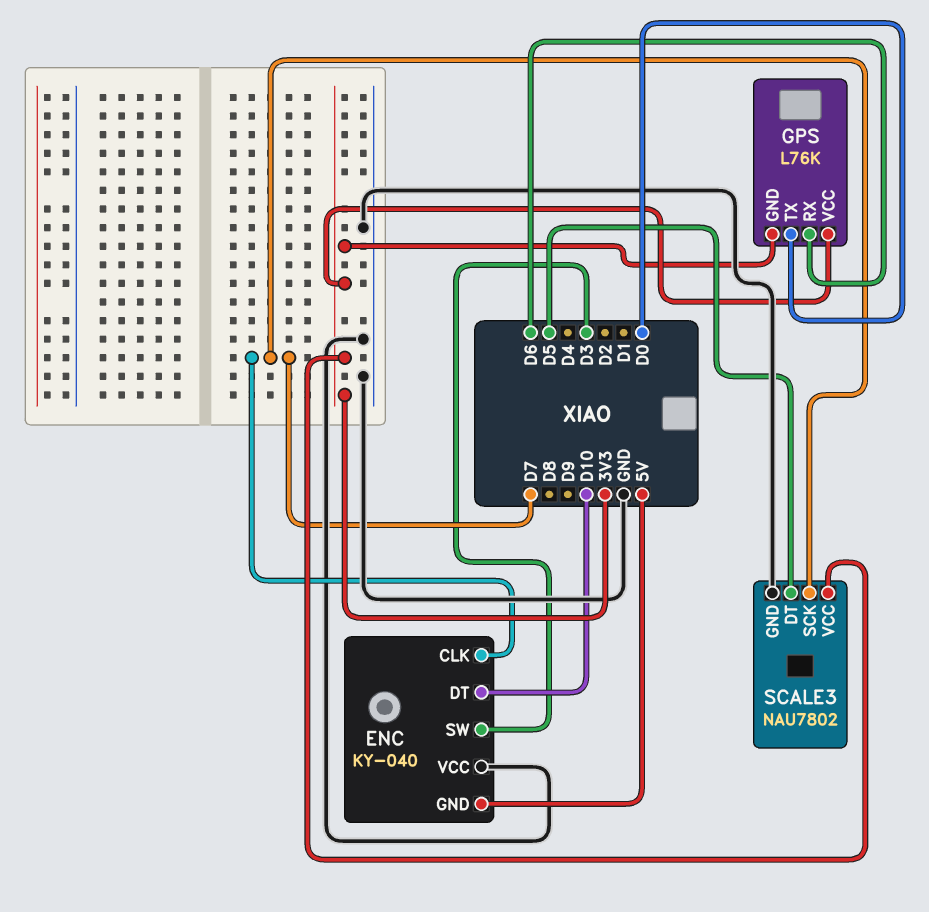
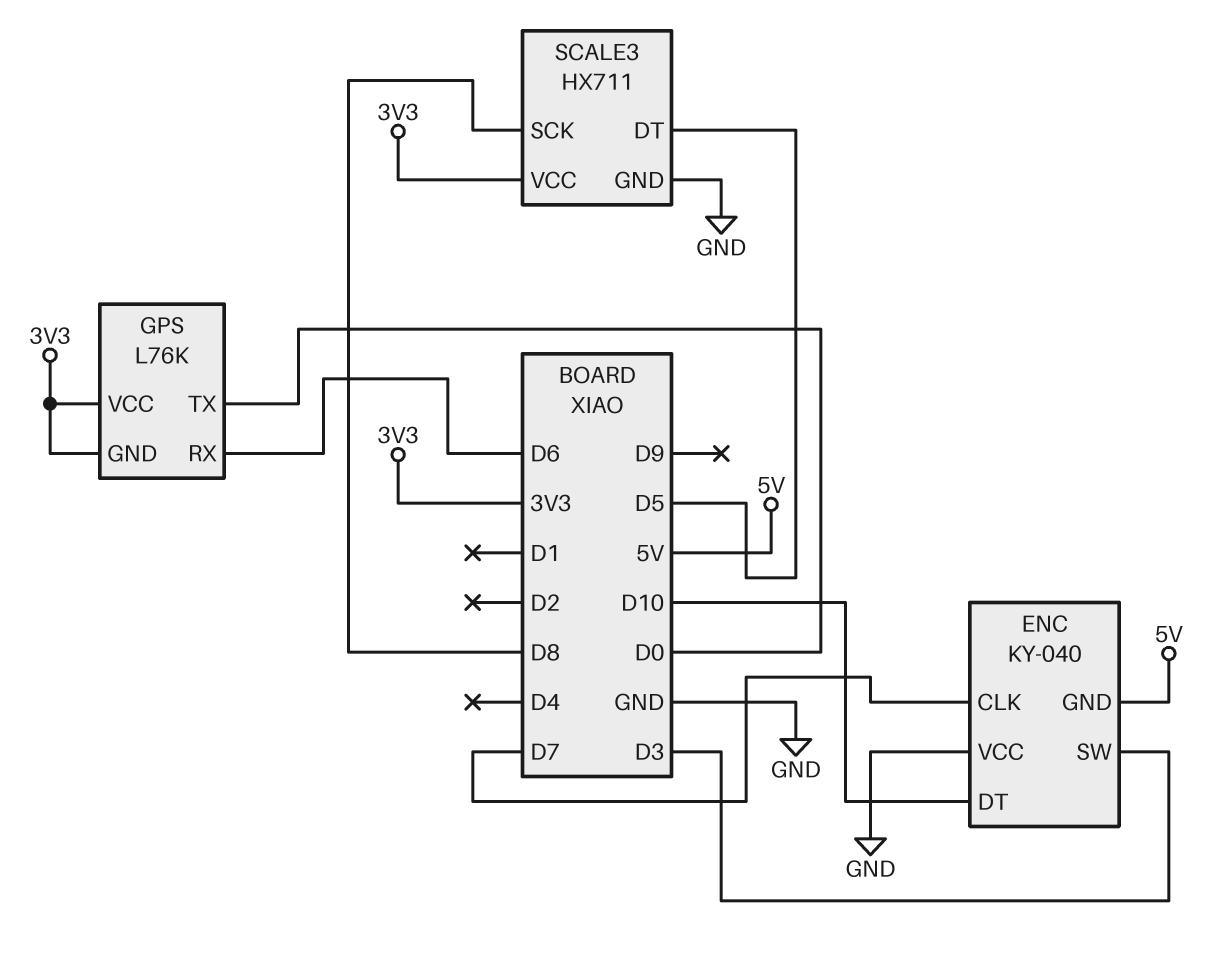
SCALE3: NAU7802 -> HX711
SCALE3 pin SCK: D7 -> D8

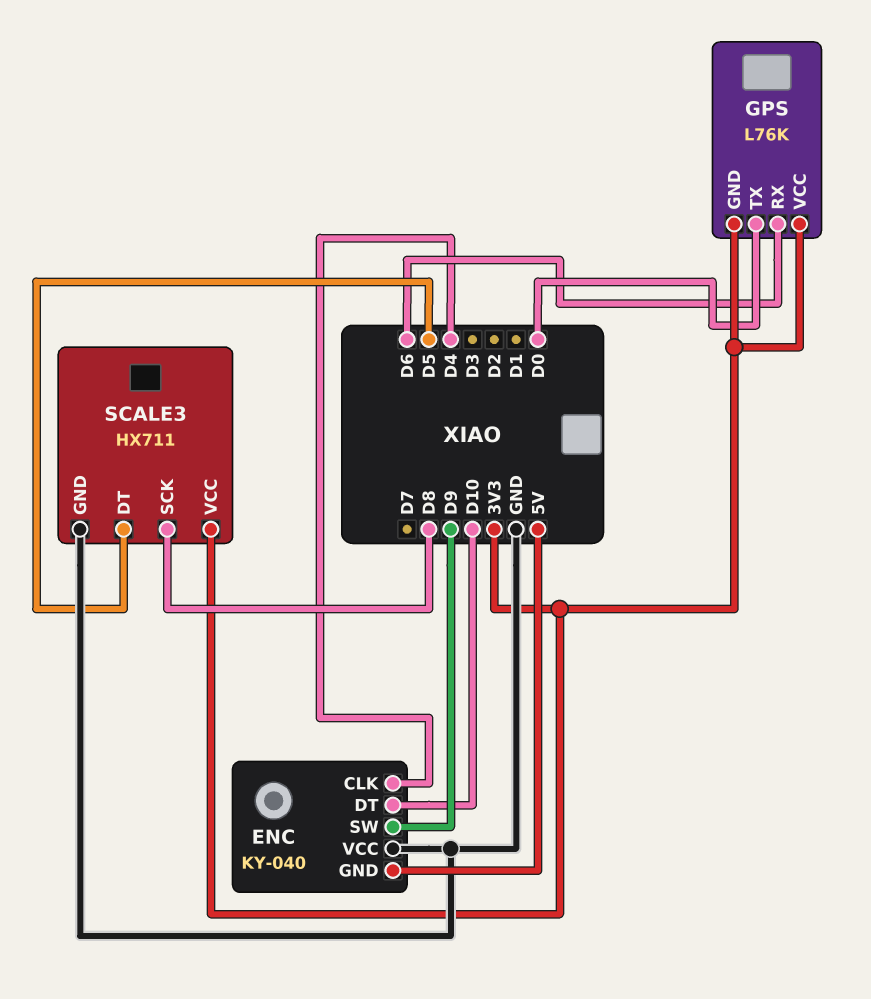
ENC pin CLK: D7 -> D4
ENC pin SW: D3 -> D9

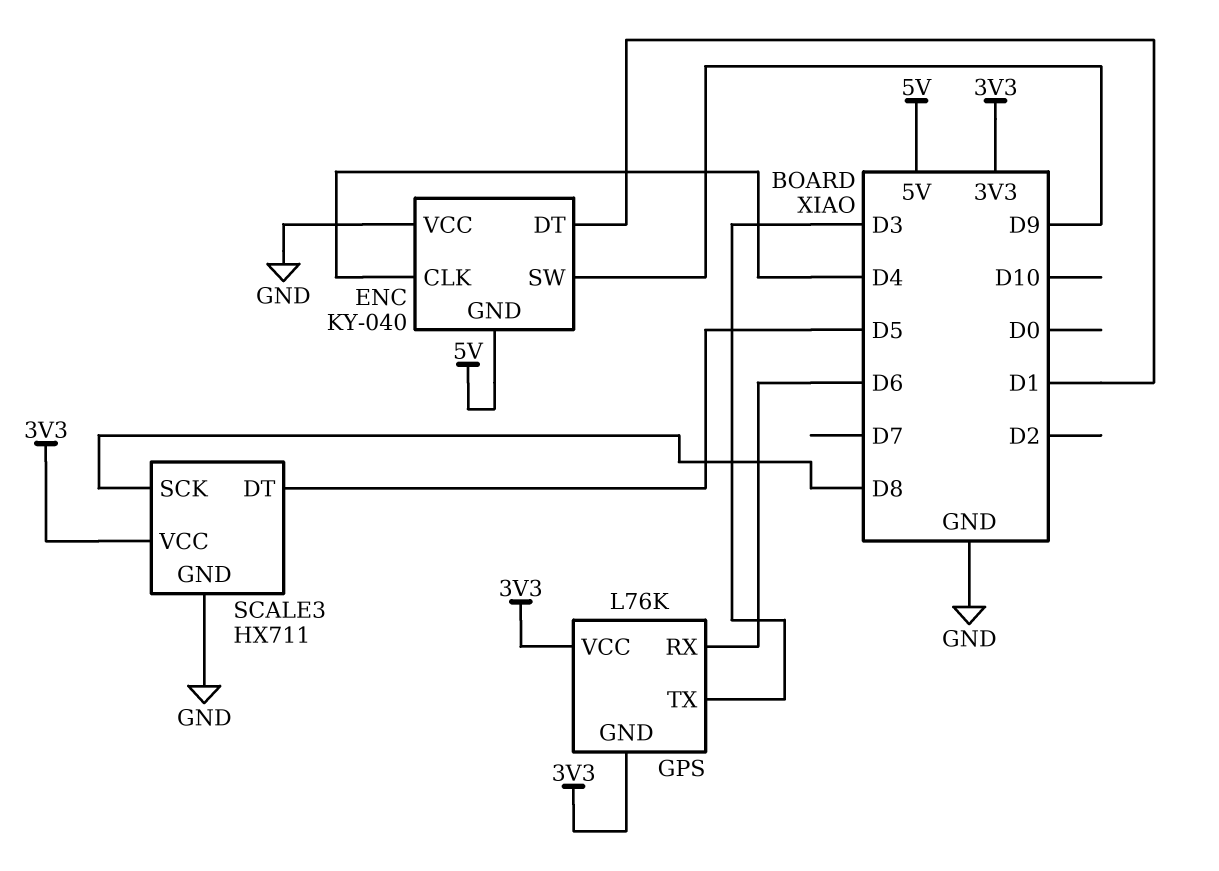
ENC pin DT: D10 -> D1
GPS pin TX: D0 -> D3

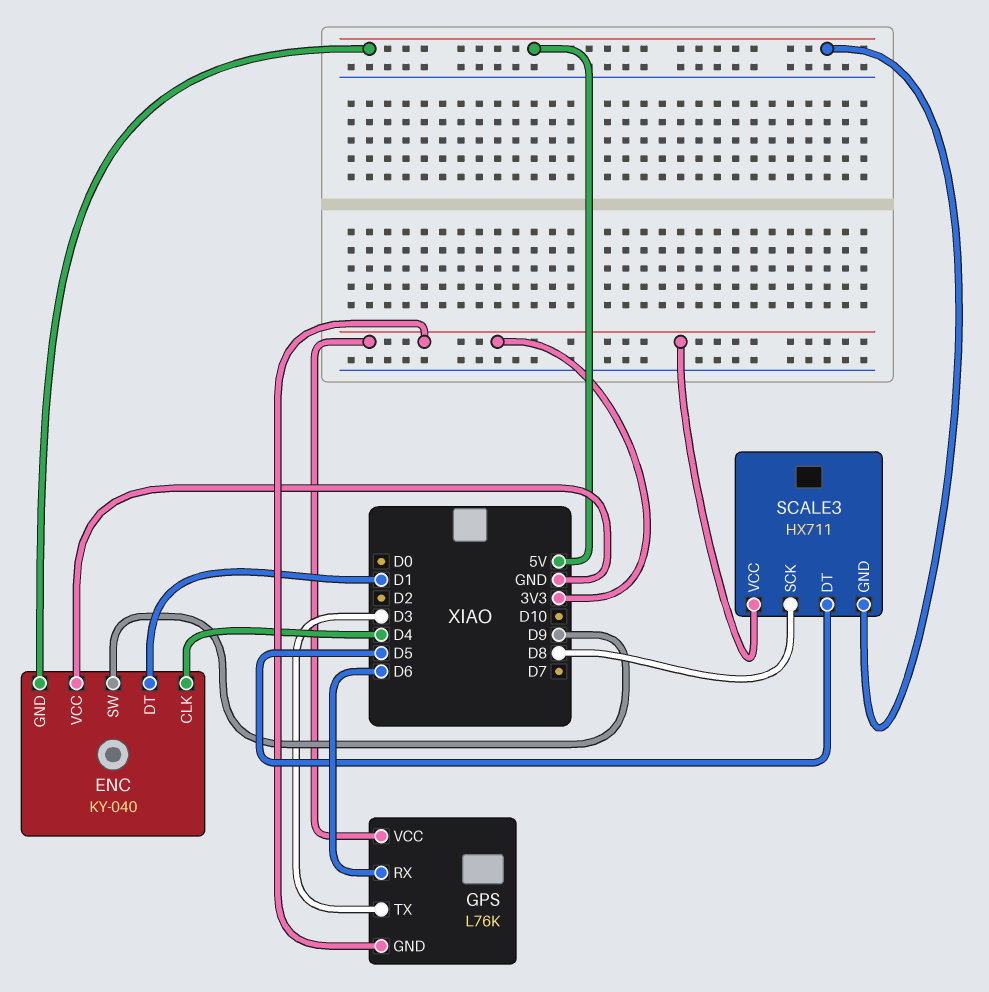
SCALE3 pin GND: GND -> 5V

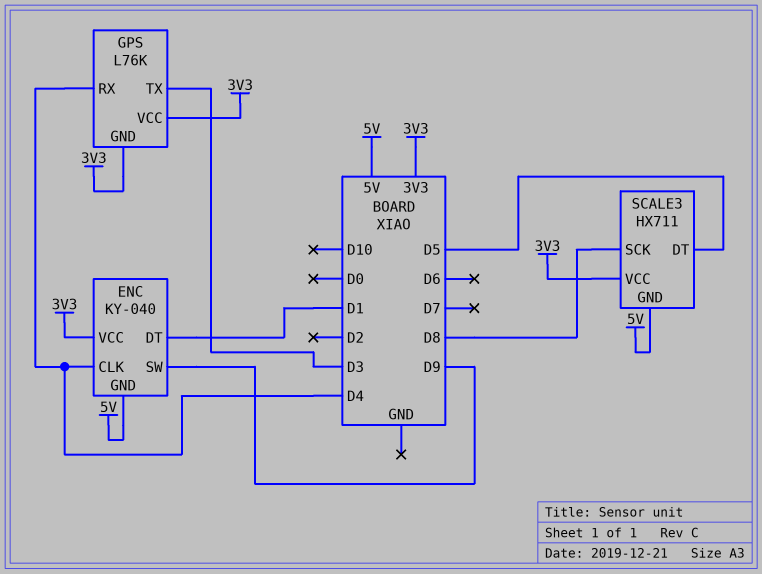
ENC pin VCC: GND -> 3V3
GPS pin RX: D6 -> D4

